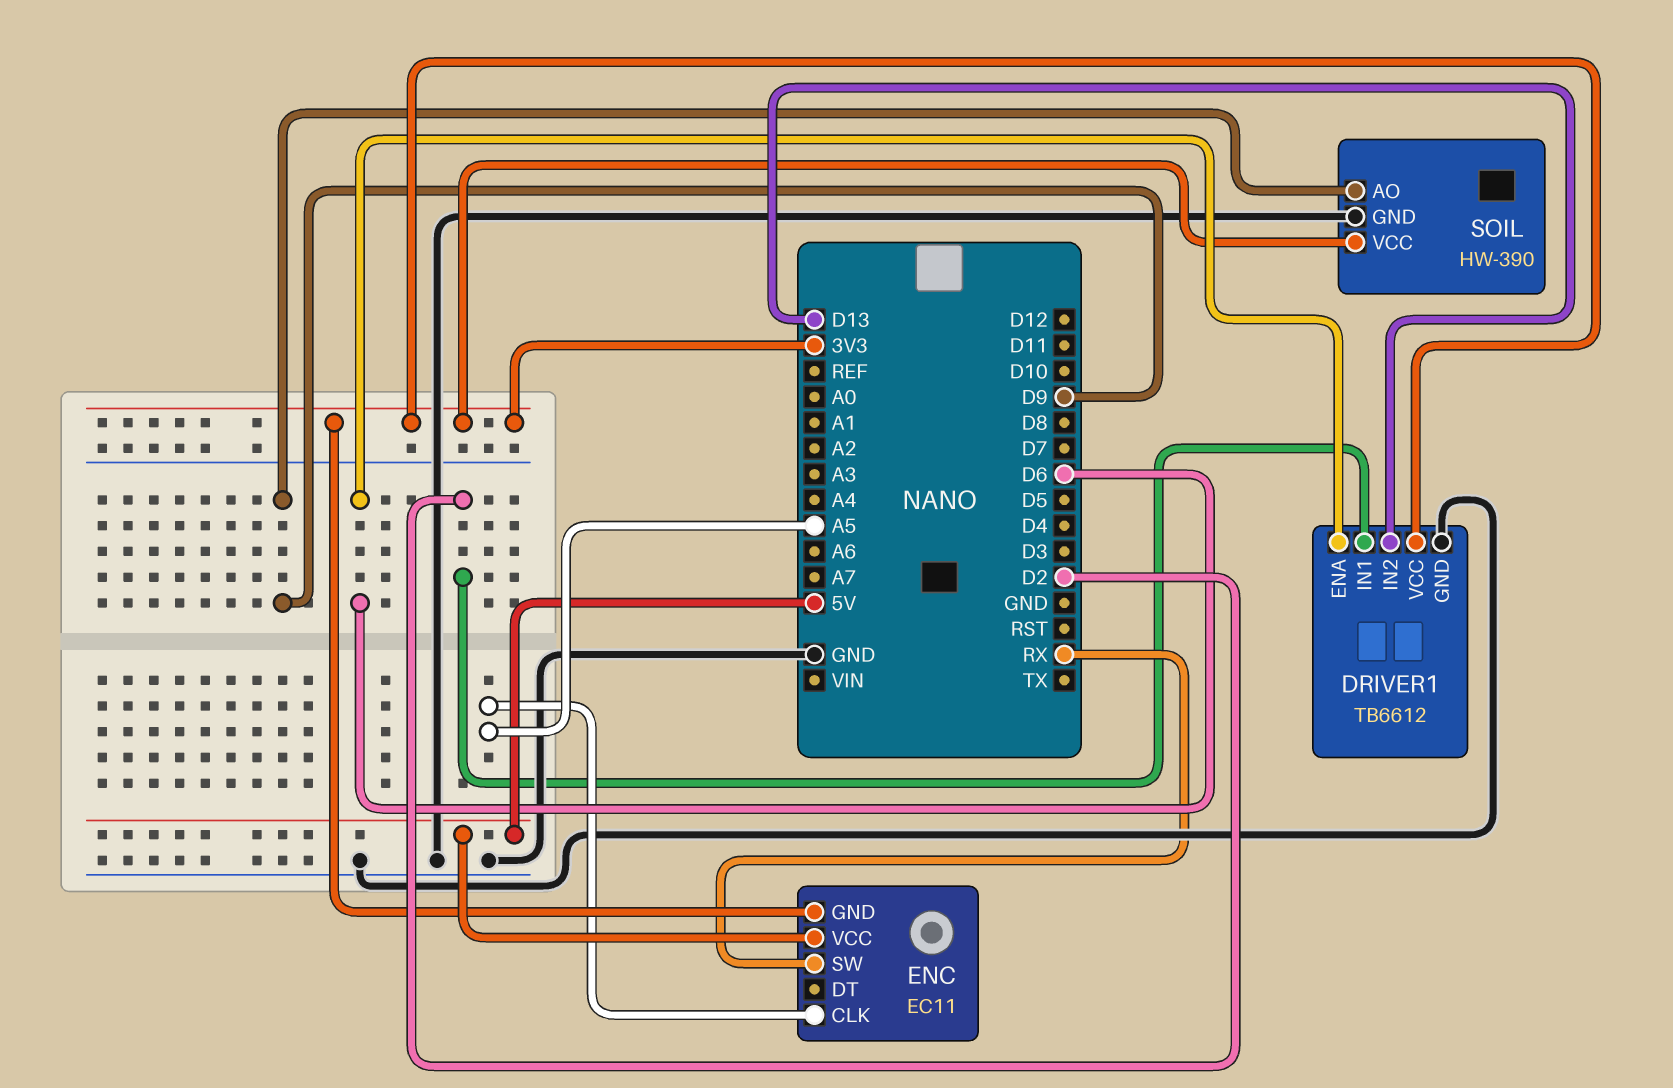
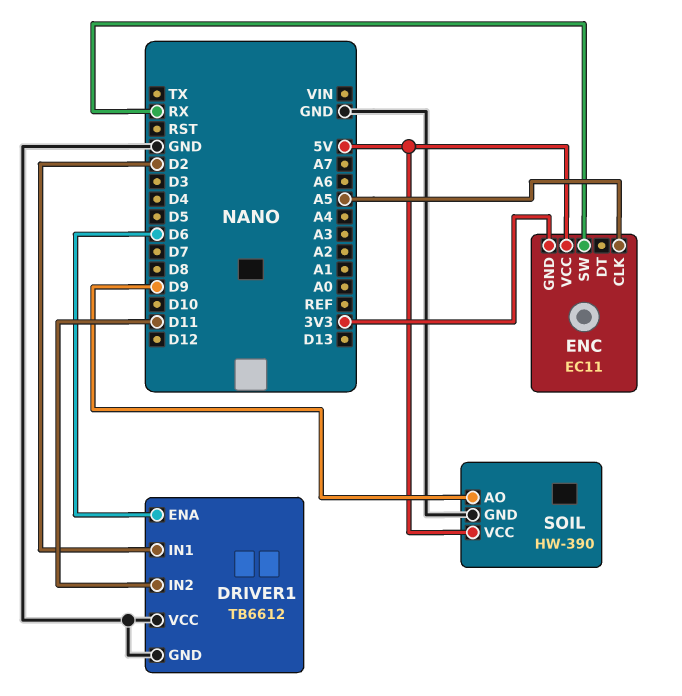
DRIVER1 pin IN2: D13 -> D11
DRIVER1 pin VCC: 3V3 -> GND
SOIL pin VCC: 3V3 -> 5V

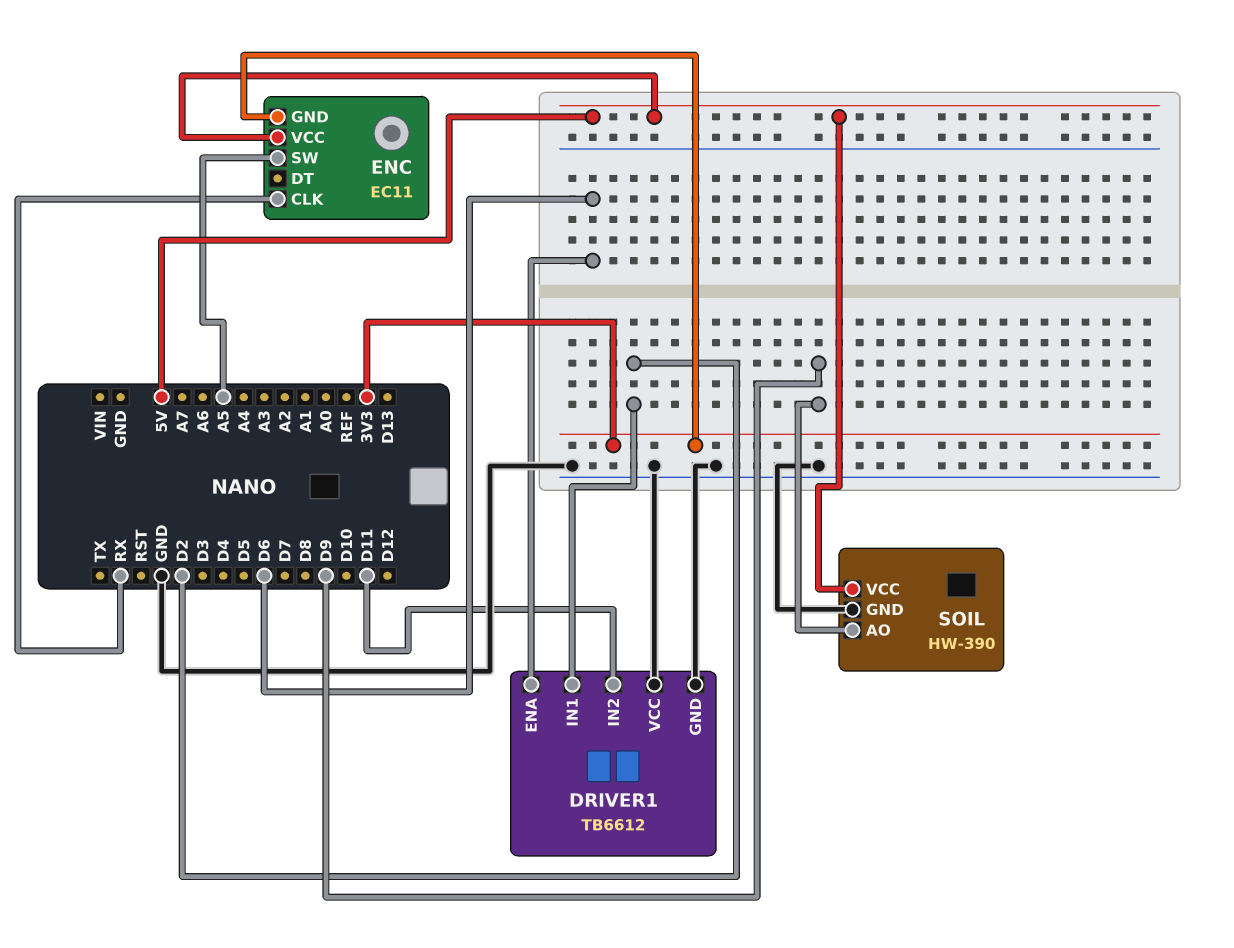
ENC pin CLK: A5 -> RX
ENC pin SW: RX -> A5

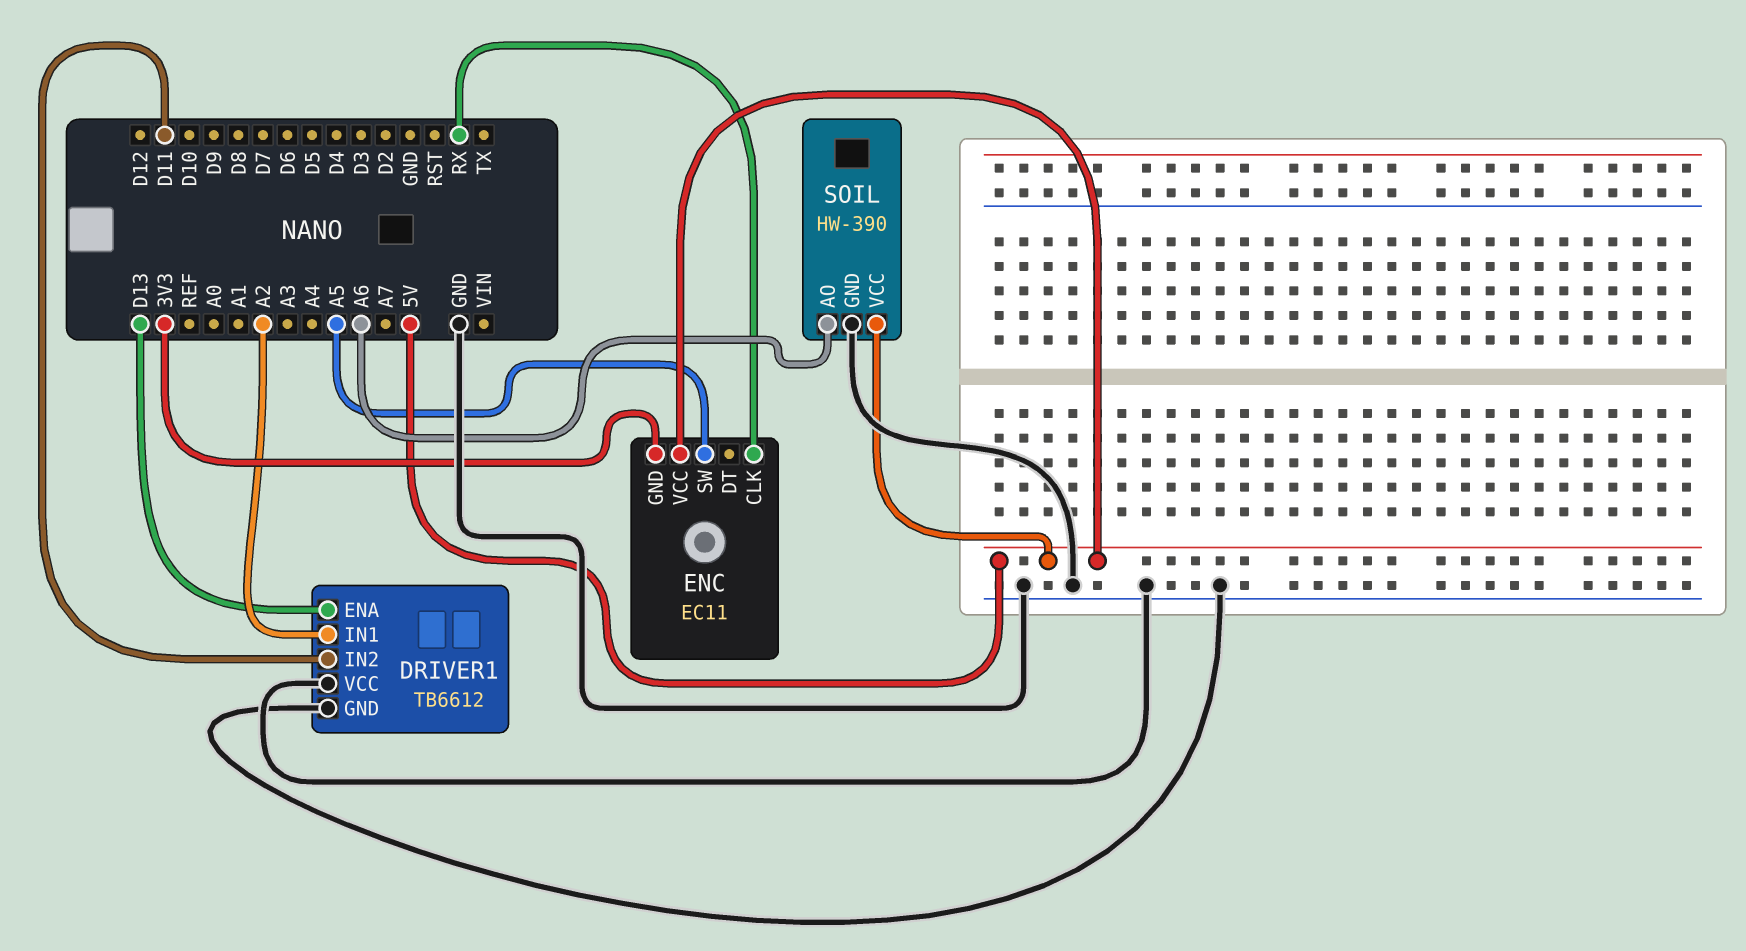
DRIVER1 pin ENA: D6 -> D13
DRIVER1 pin IN1: D2 -> A2
SOIL pin AO: D9 -> A6

